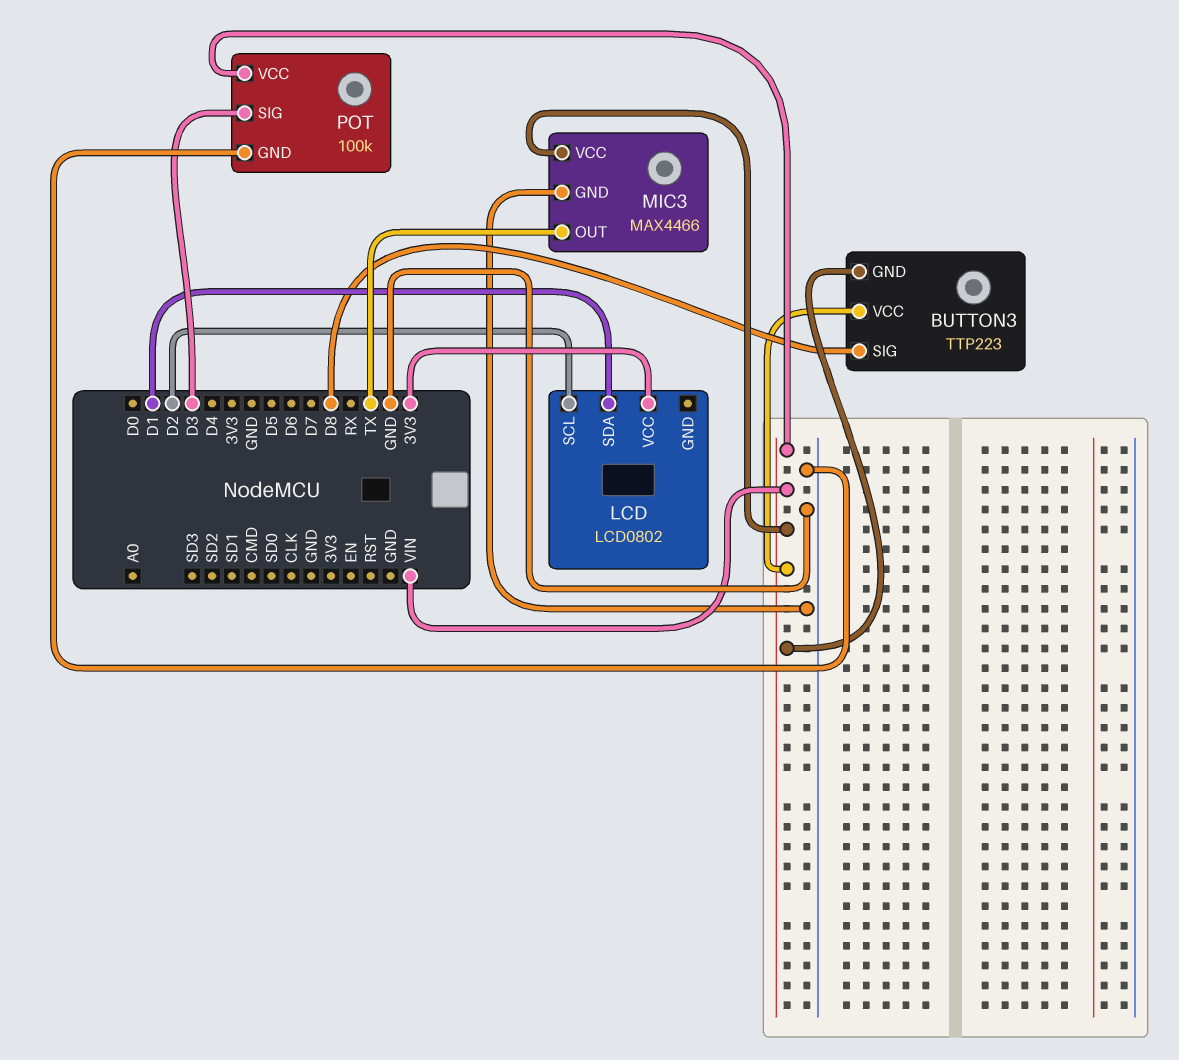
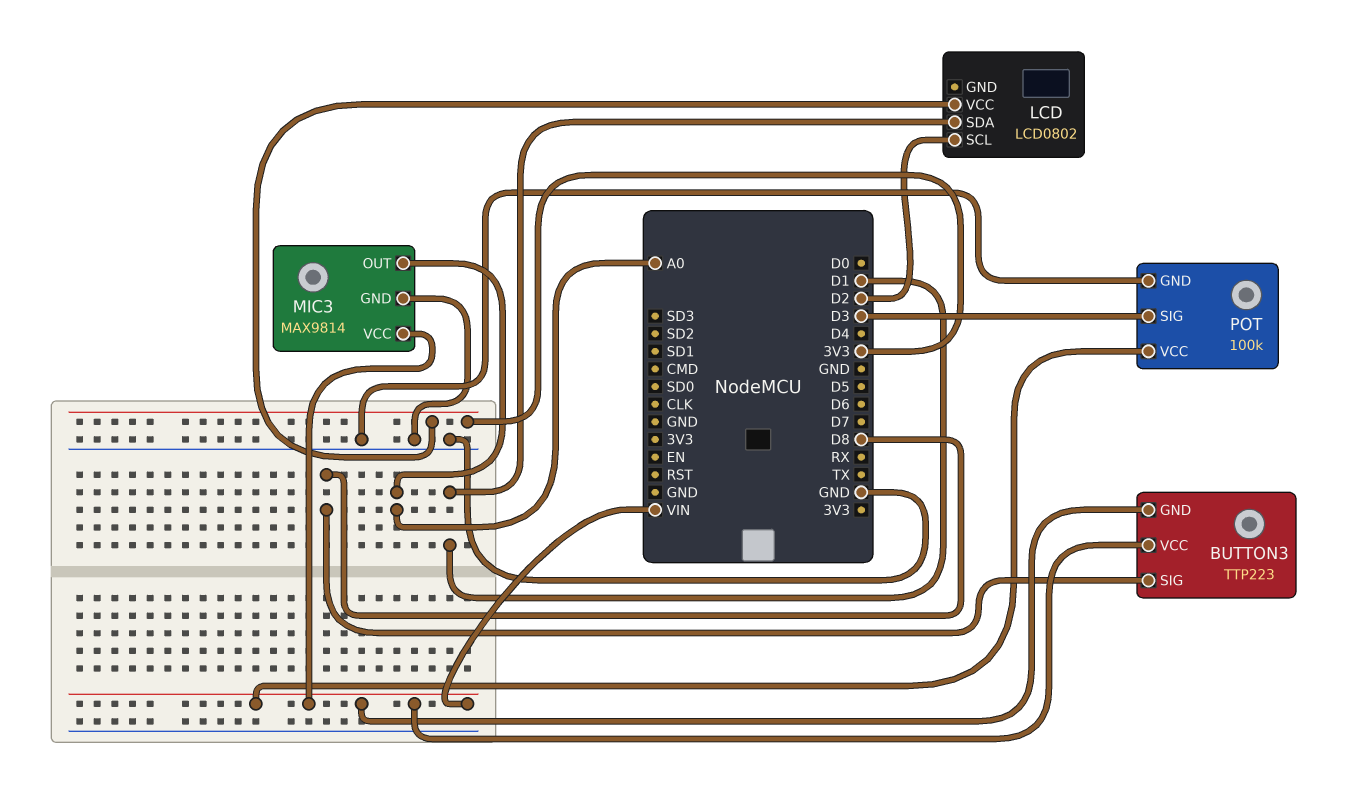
MIC3: MAX4466 -> MAX9814
MIC3 pin OUT: TX -> A0

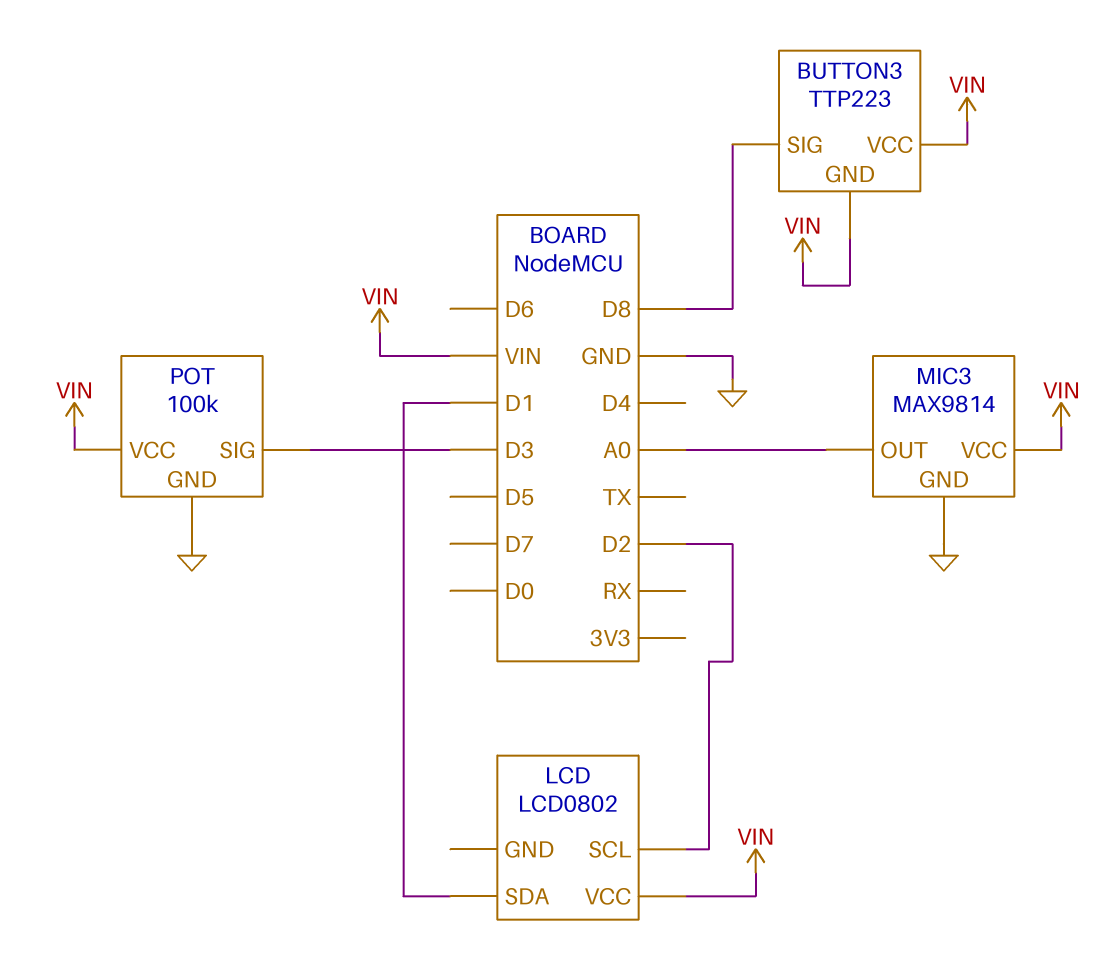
LCD pin VCC: 3V3 -> VIN

